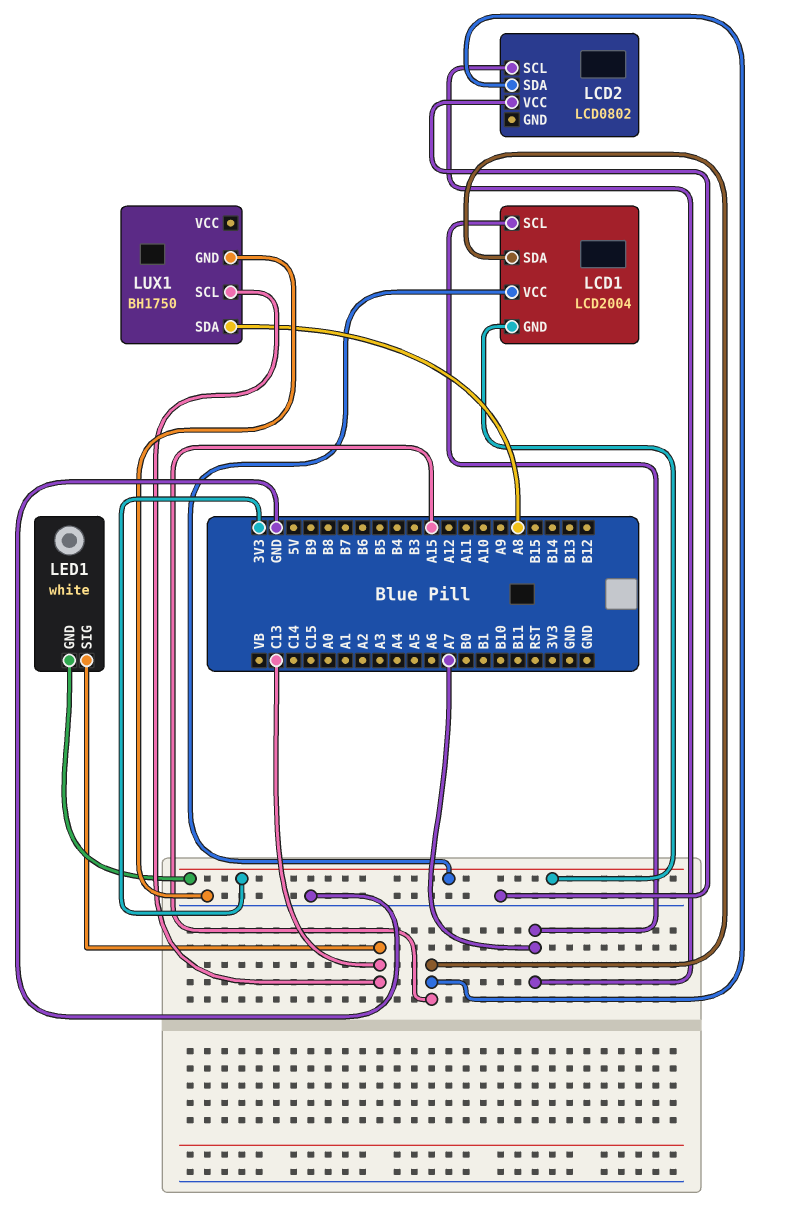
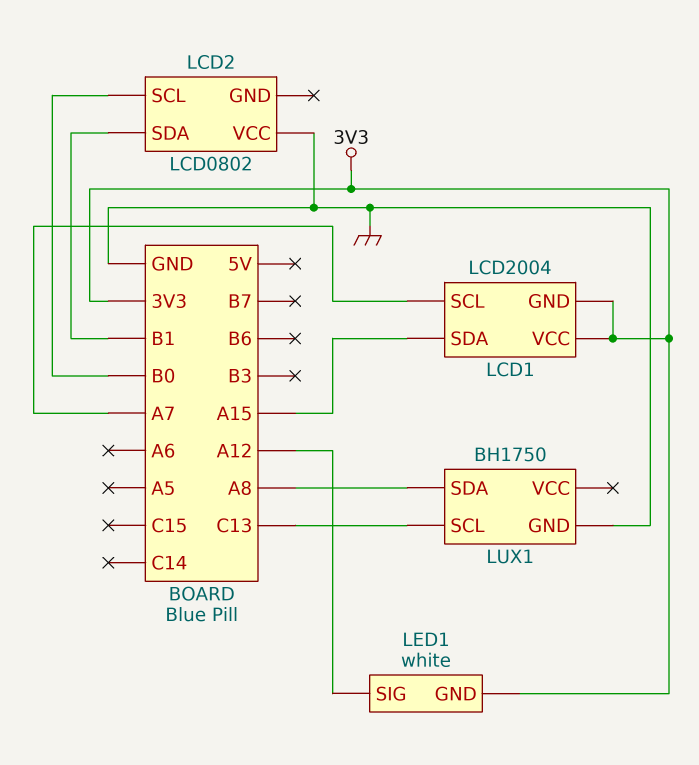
LCD2 pin SCL: A7 -> B0
LCD2 pin SDA: A15 -> B1
LED1 pin SIG: C13 -> A12

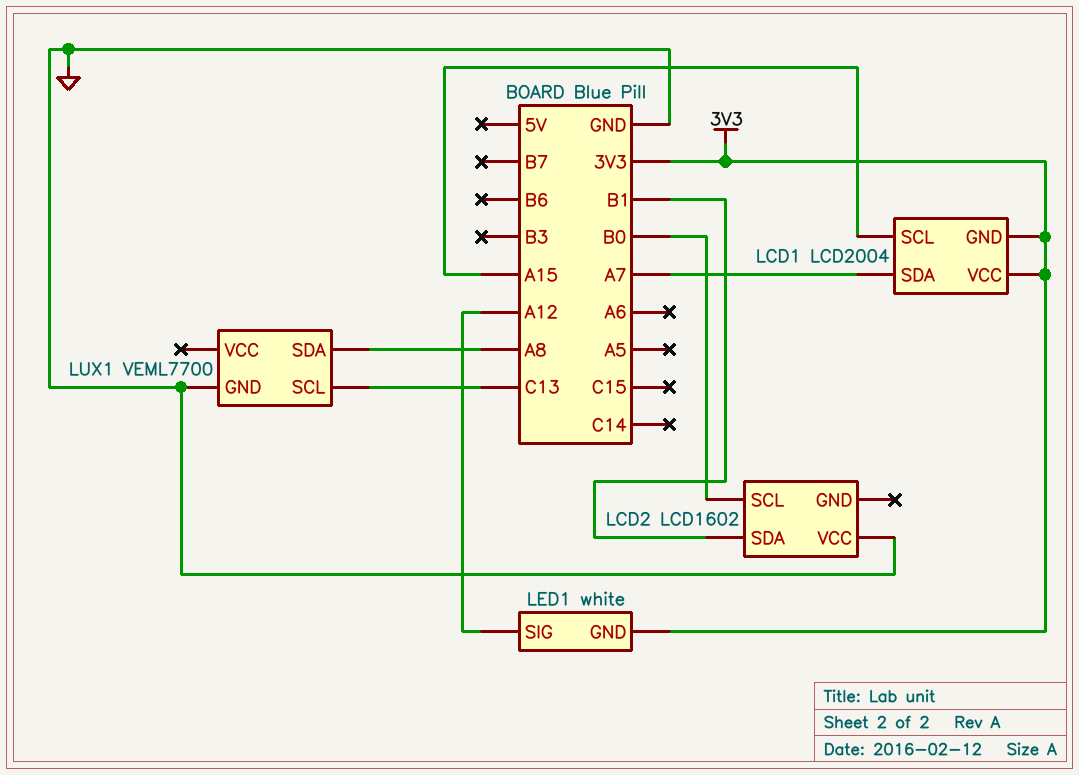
LCD1 pin SCL: A7 -> A15
LCD1 pin SDA: A15 -> A7
LCD2: LCD0802 -> LCD1602
LUX1: BH1750 -> VEML7700

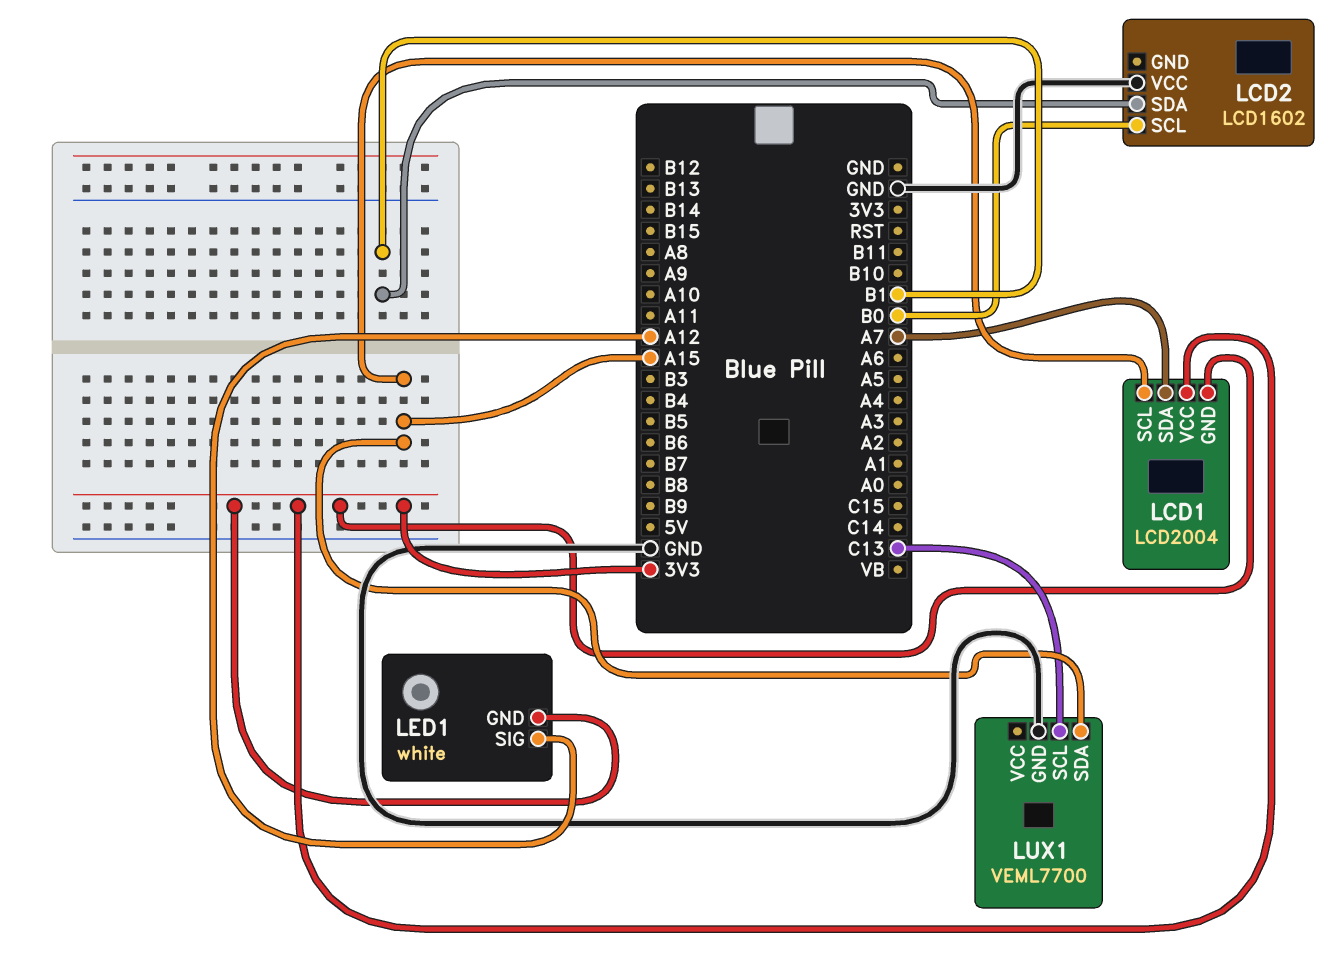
LUX1 pin SDA: A8 -> A15

